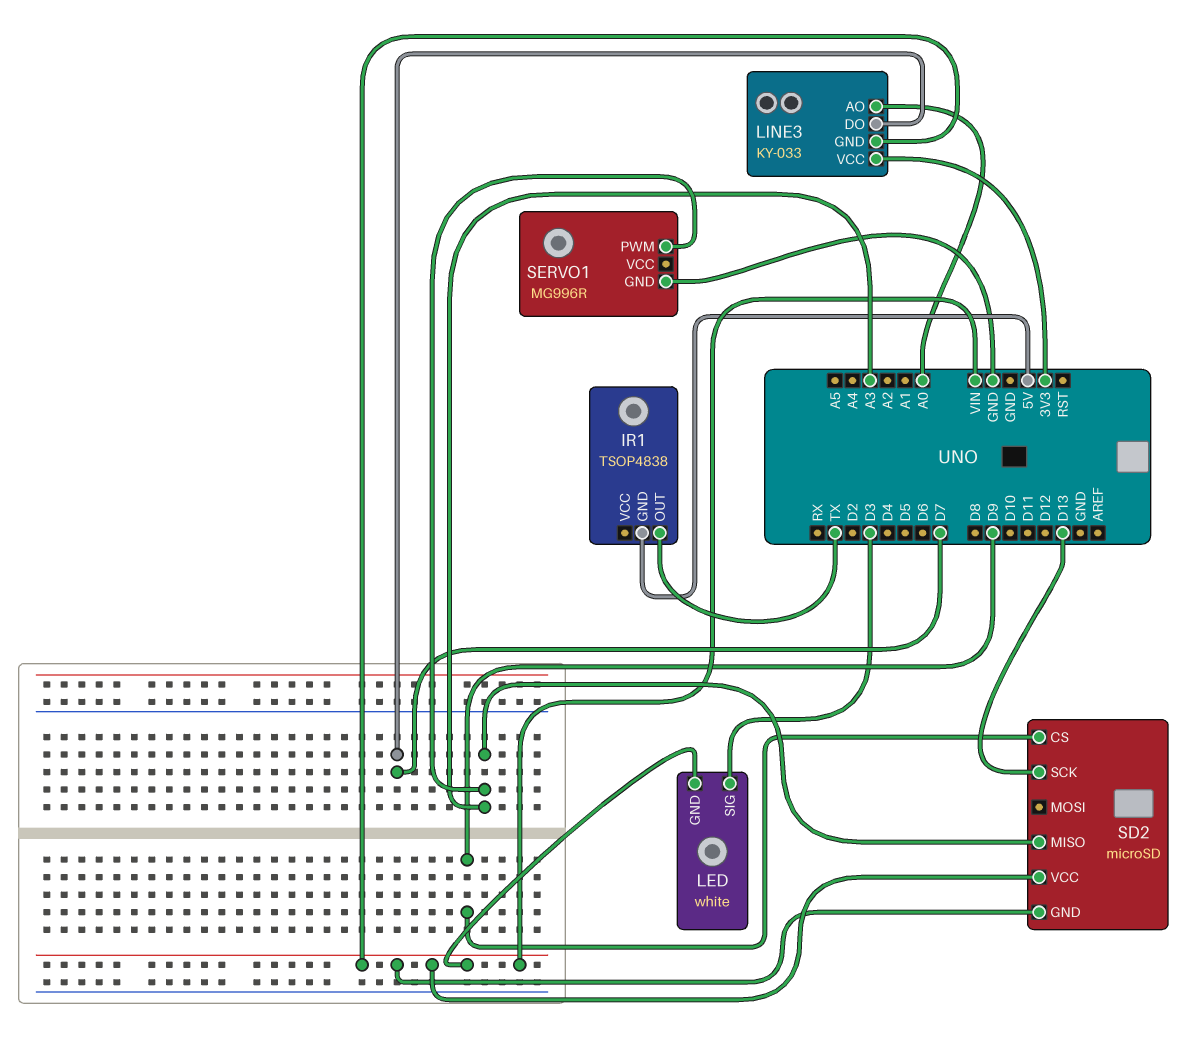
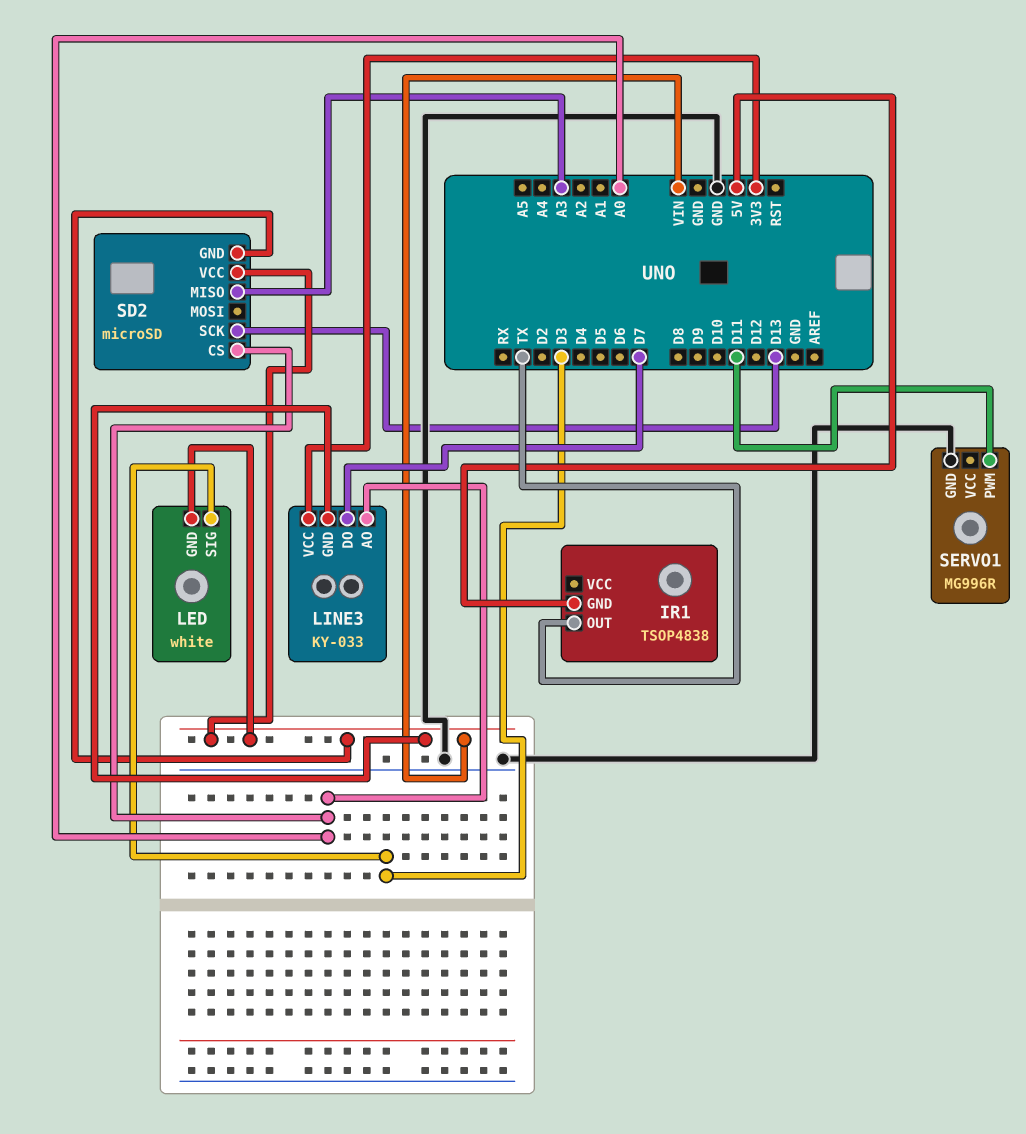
SD2 pin CS: D9 -> A0
SERVO1 pin PWM: A3 -> D11

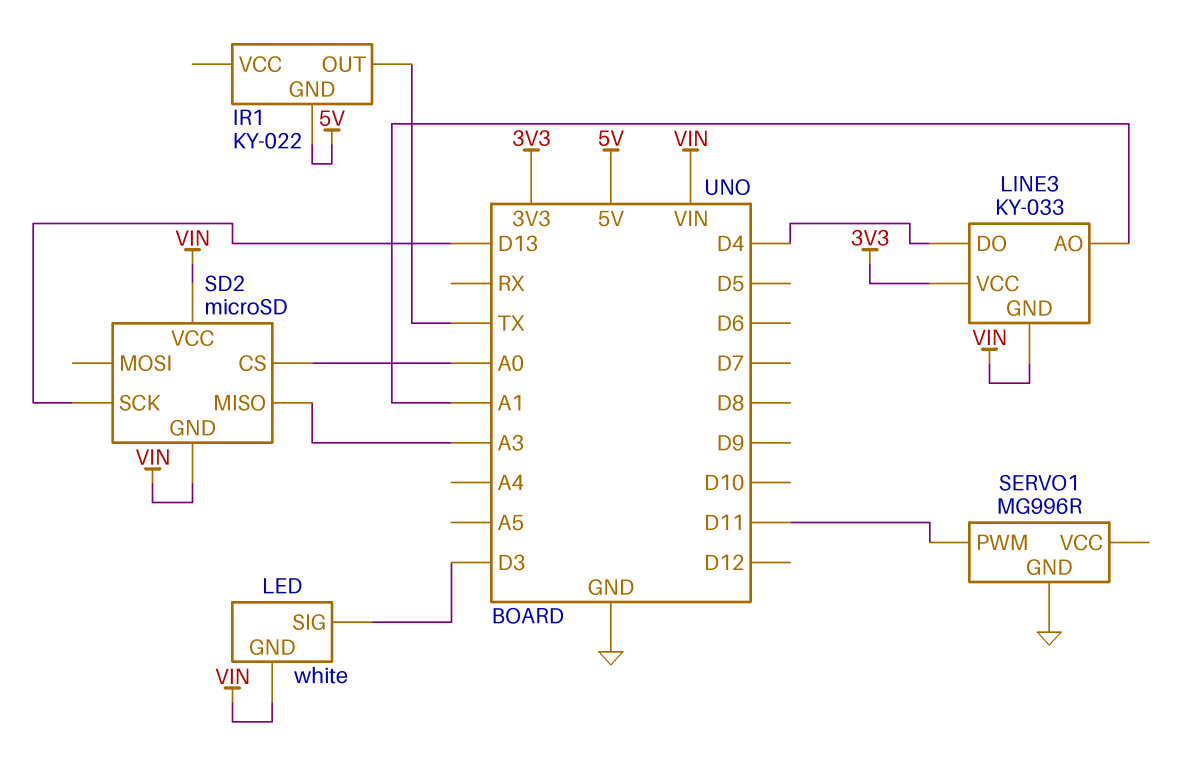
IR1: TSOP4838 -> KY-022
LINE3 pin AO: A0 -> A1
LINE3 pin DO: D7 -> D4

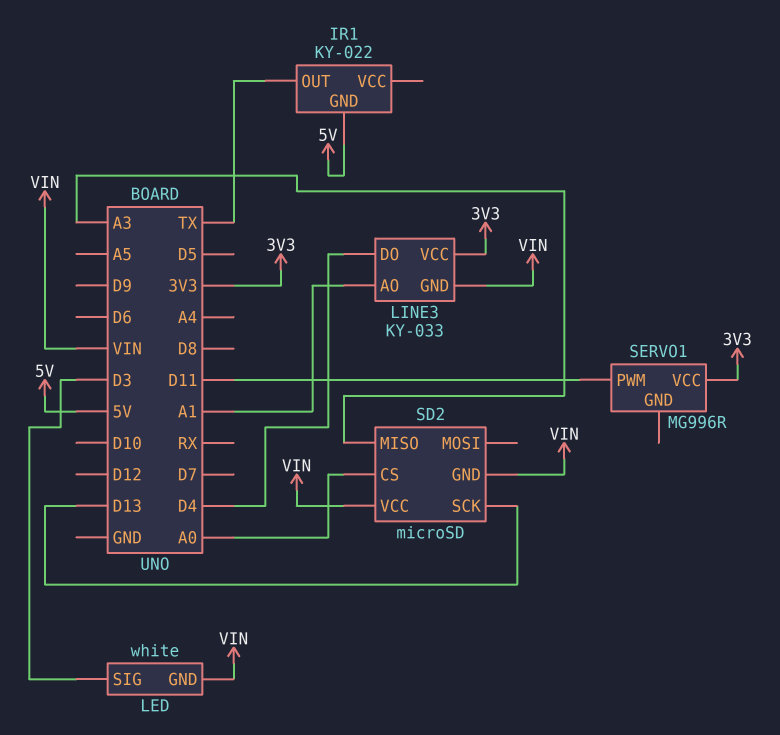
SERVO1 pin GND: GND -> none
SERVO1 pin VCC: none -> 3V3

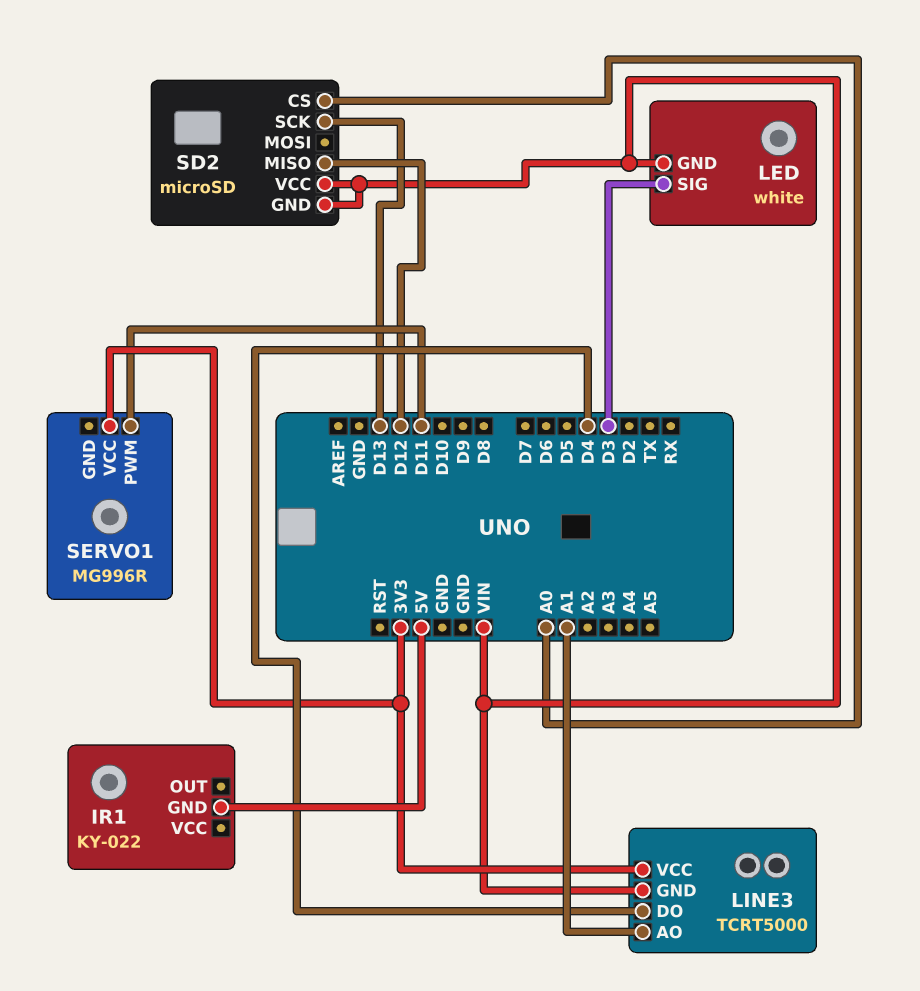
IR1 pin OUT: TX -> none
LINE3: KY-033 -> TCRT5000
SD2 pin MISO: A3 -> D12

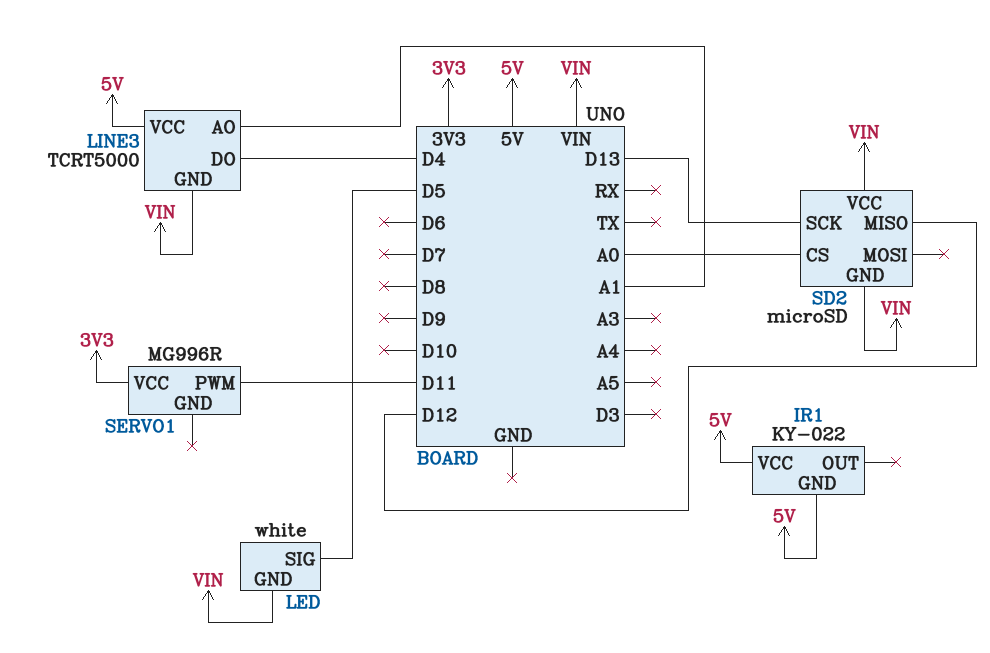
IR1 pin VCC: none -> 5V
LED pin SIG: D3 -> D5
LINE3 pin VCC: 3V3 -> 5V

